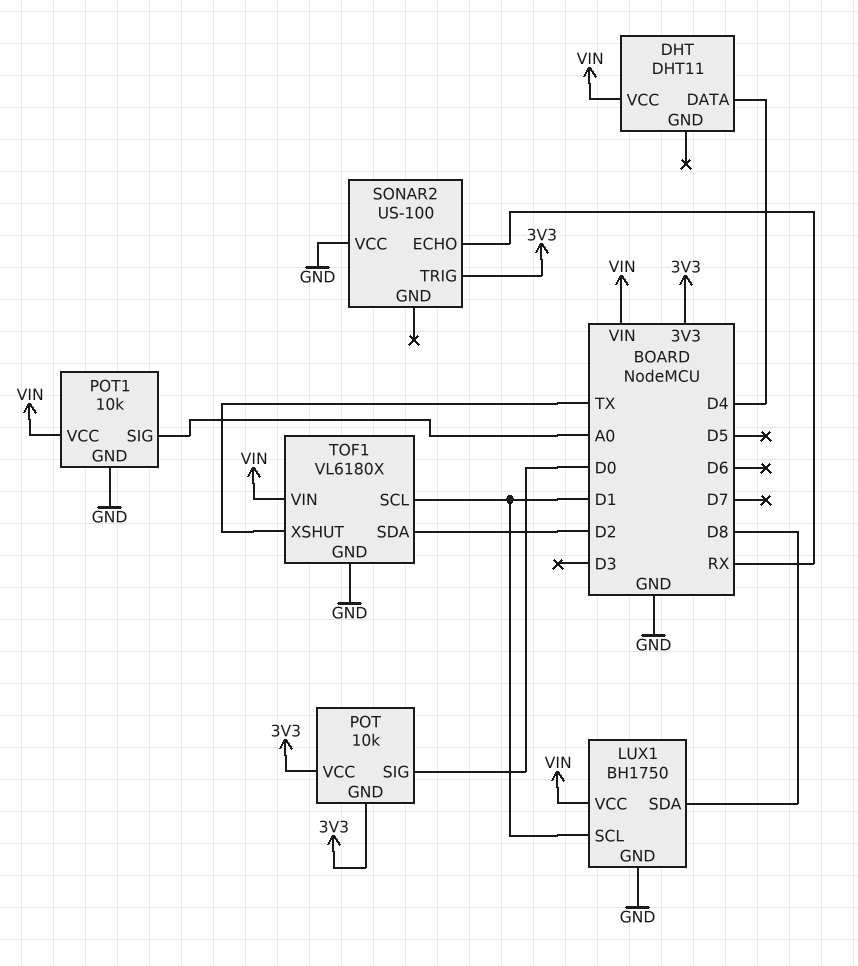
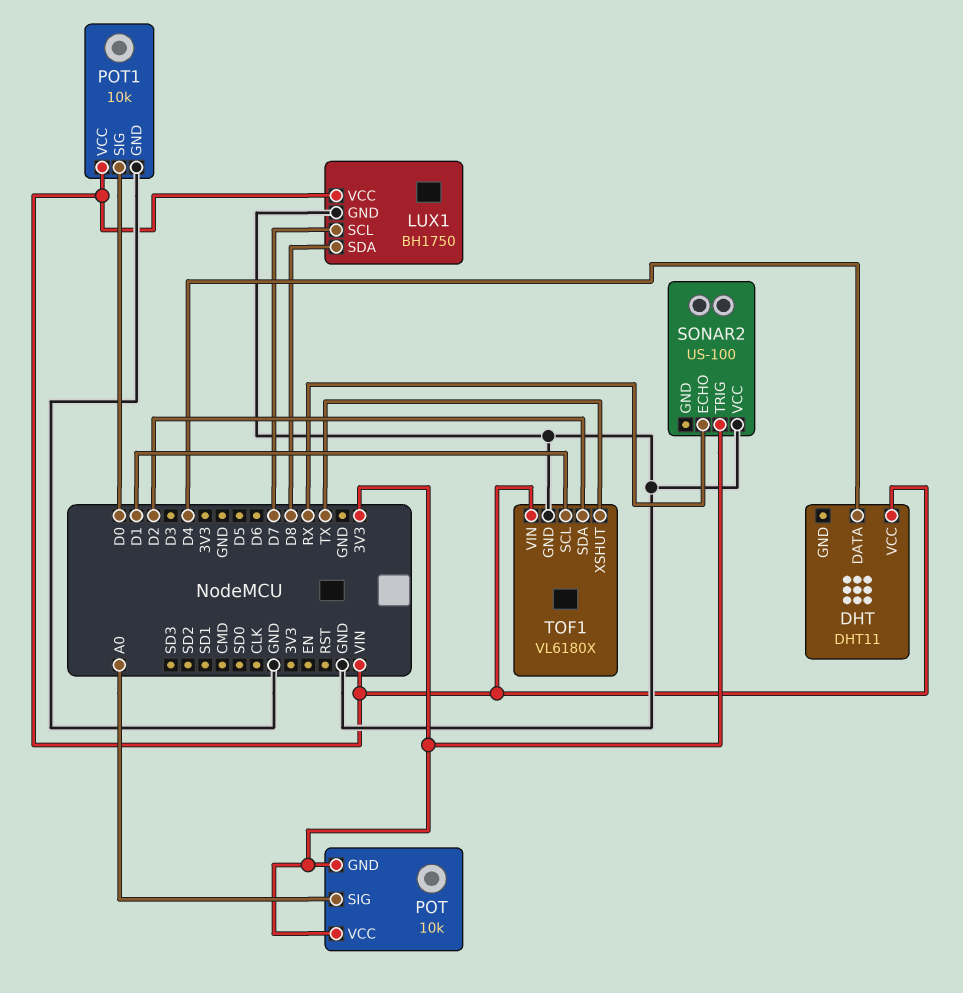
LUX1 pin SCL: D1 -> D7
POT pin SIG: D0 -> A0
POT1 pin SIG: A0 -> D0

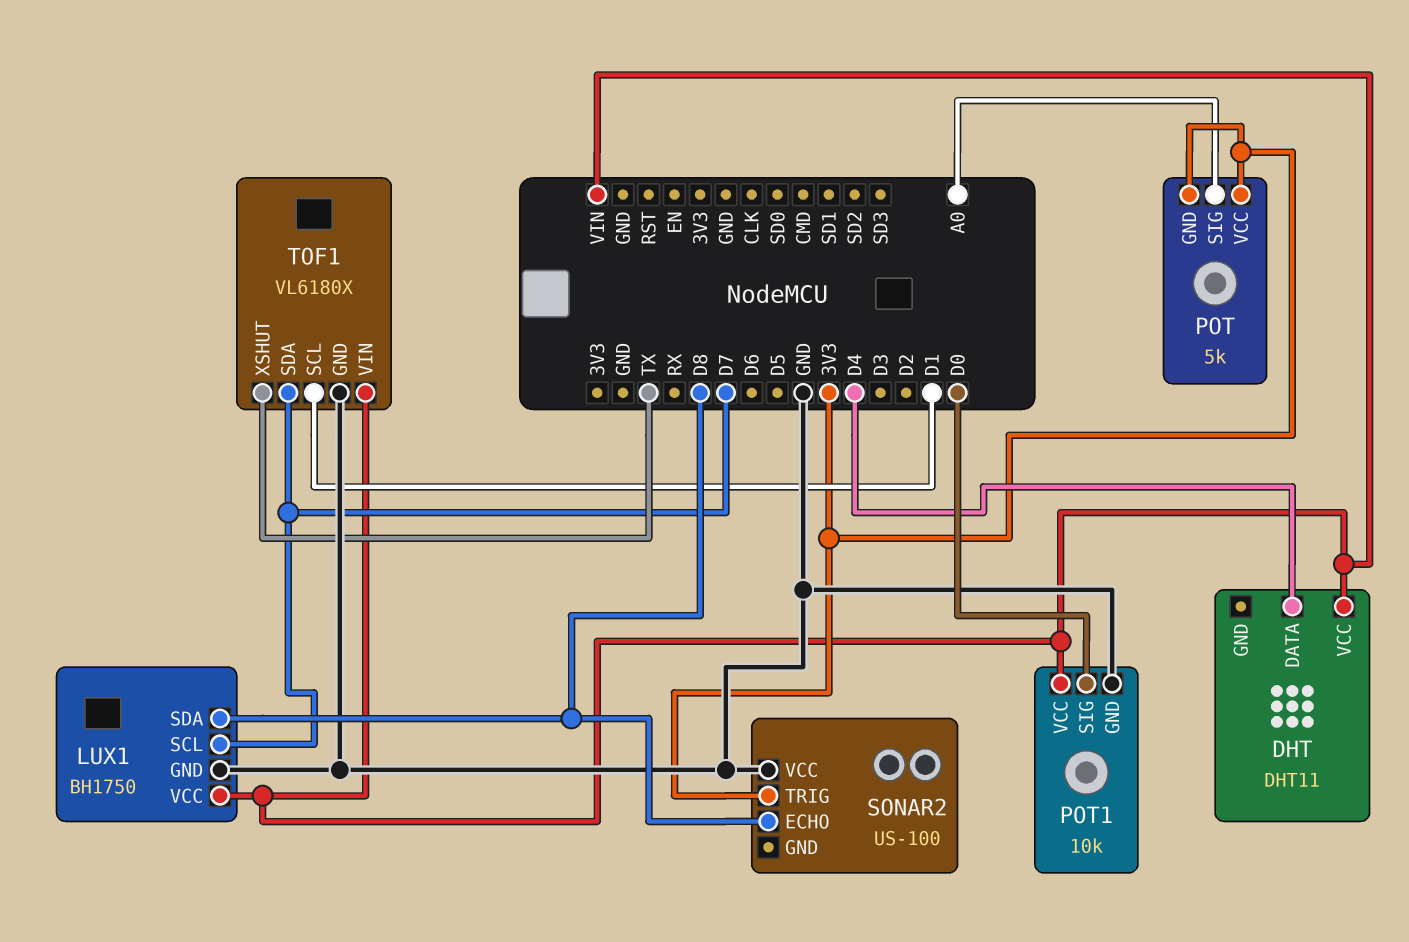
POT: 10k -> 5k
SONAR2 pin ECHO: RX -> D8
TOF1 pin SDA: D2 -> D7

